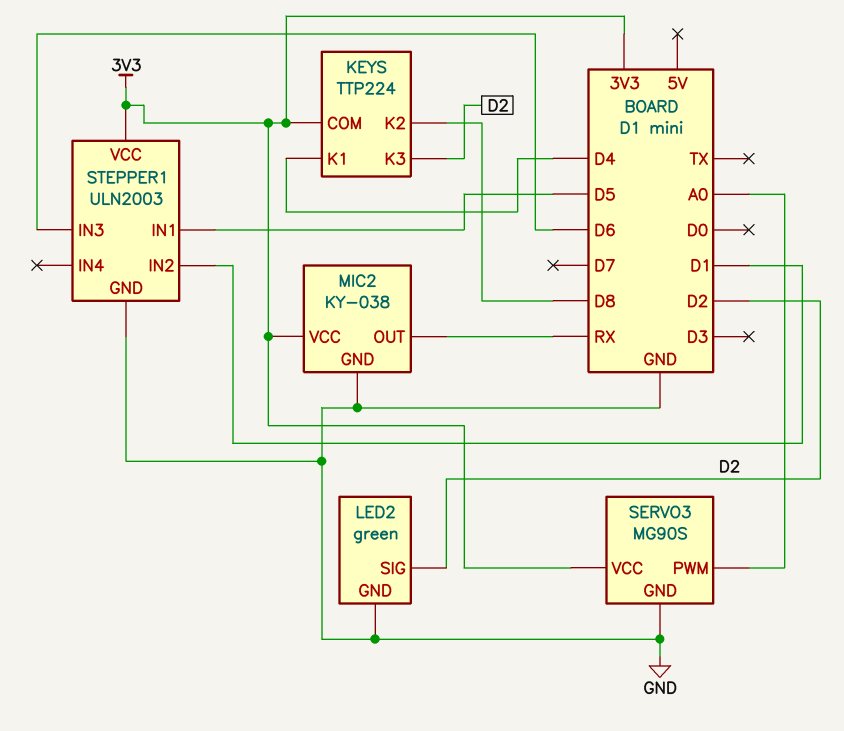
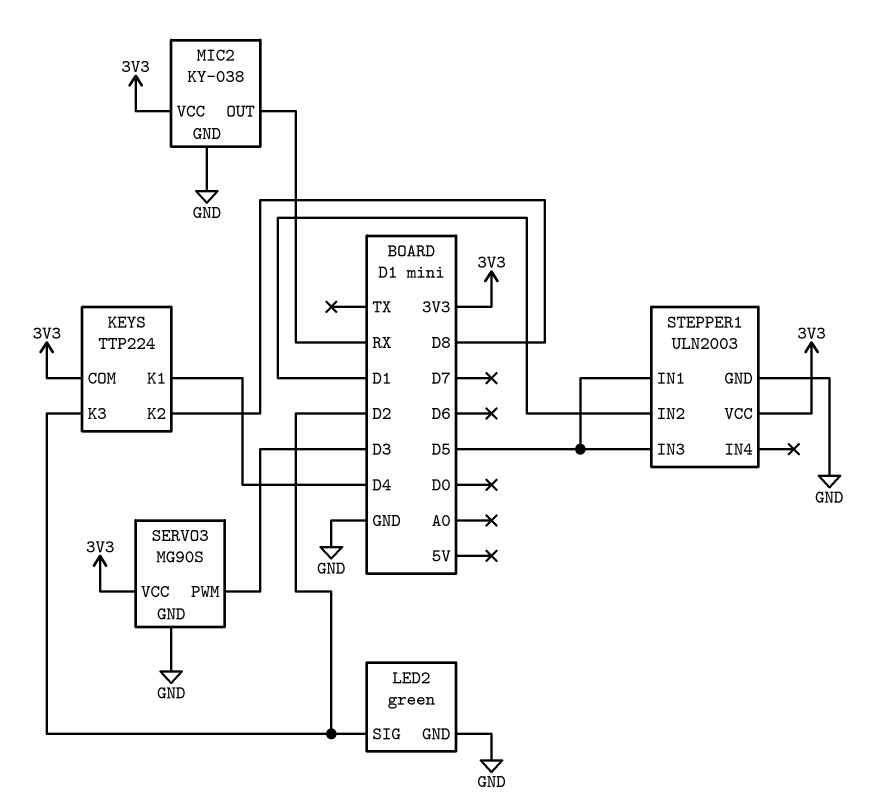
SERVO3 pin PWM: A0 -> D3
STEPPER1 pin IN3: D6 -> D5

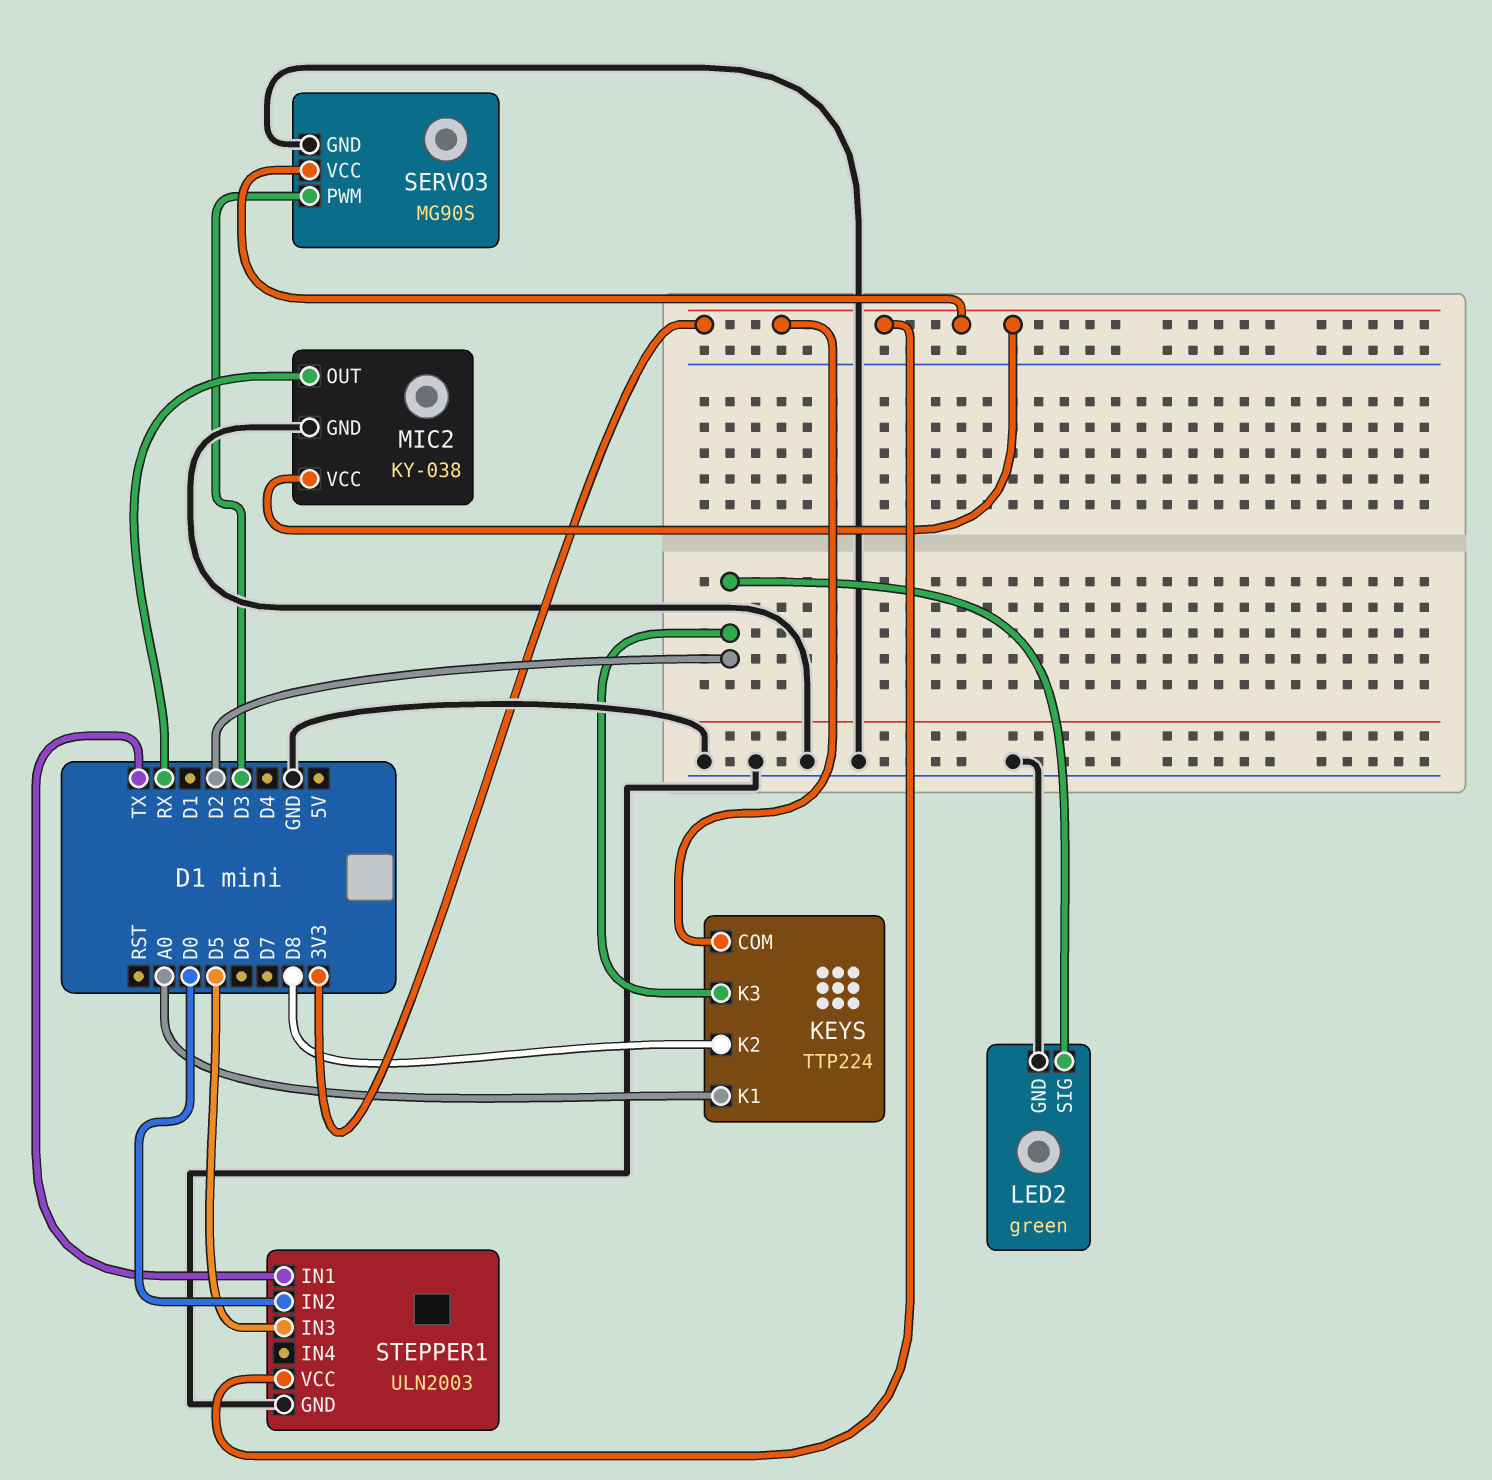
KEYS pin K1: D4 -> A0
STEPPER1 pin IN1: D5 -> TX
STEPPER1 pin IN2: D1 -> D0

